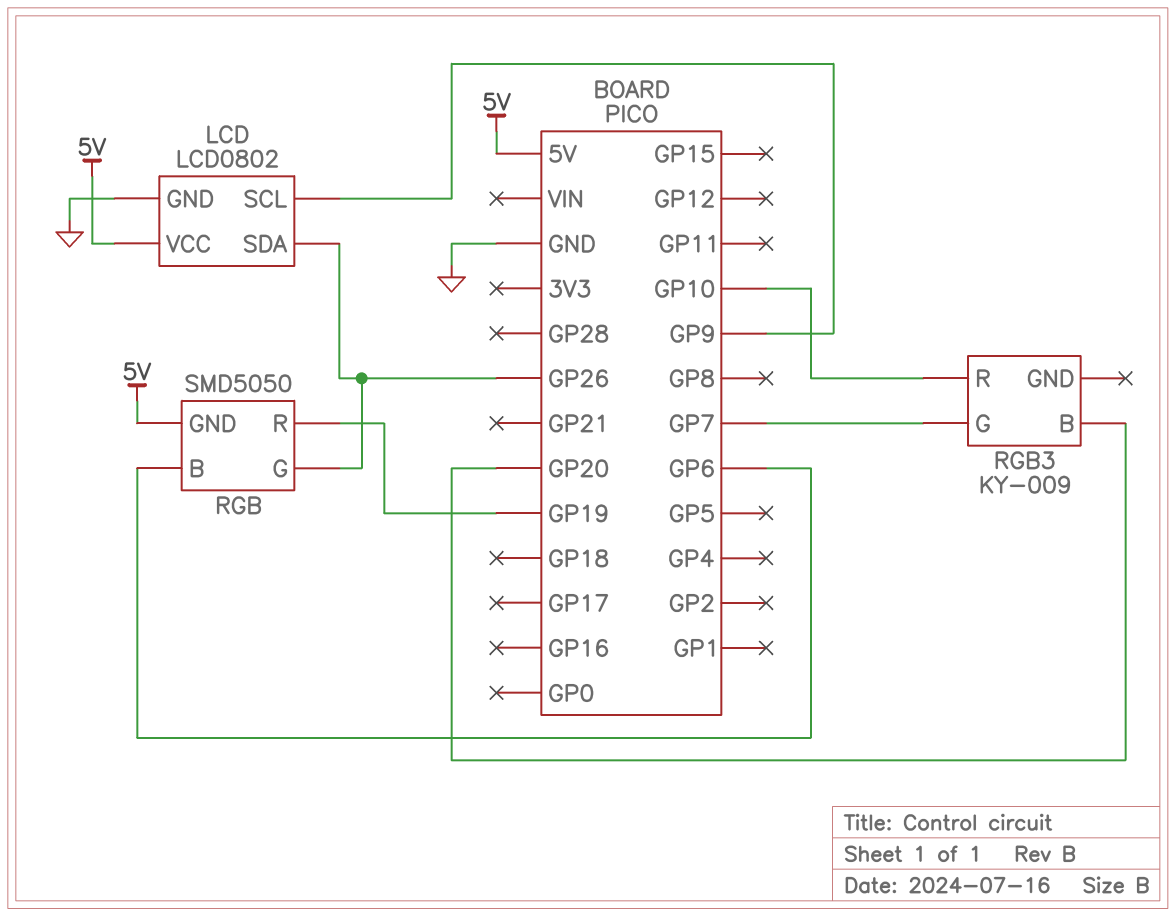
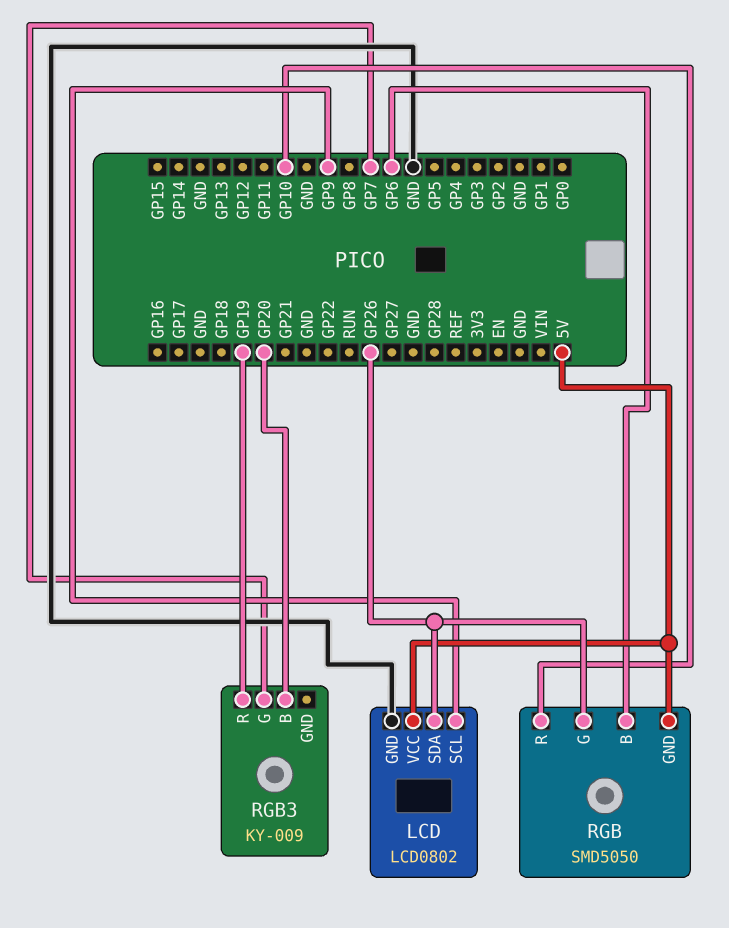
RGB pin R: GP19 -> GP10
RGB3 pin R: GP10 -> GP19

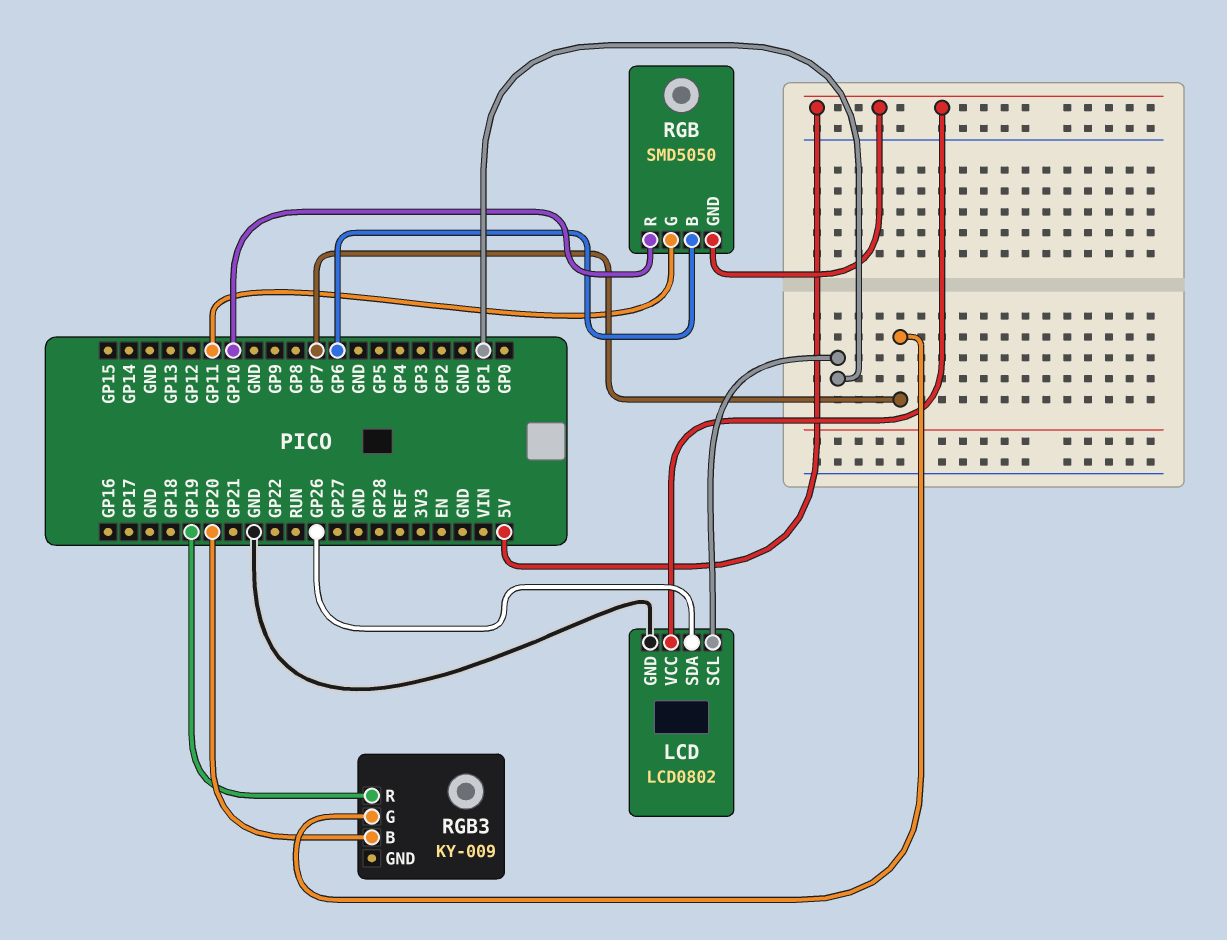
LCD pin SCL: GP9 -> GP1
RGB pin G: GP26 -> GP11

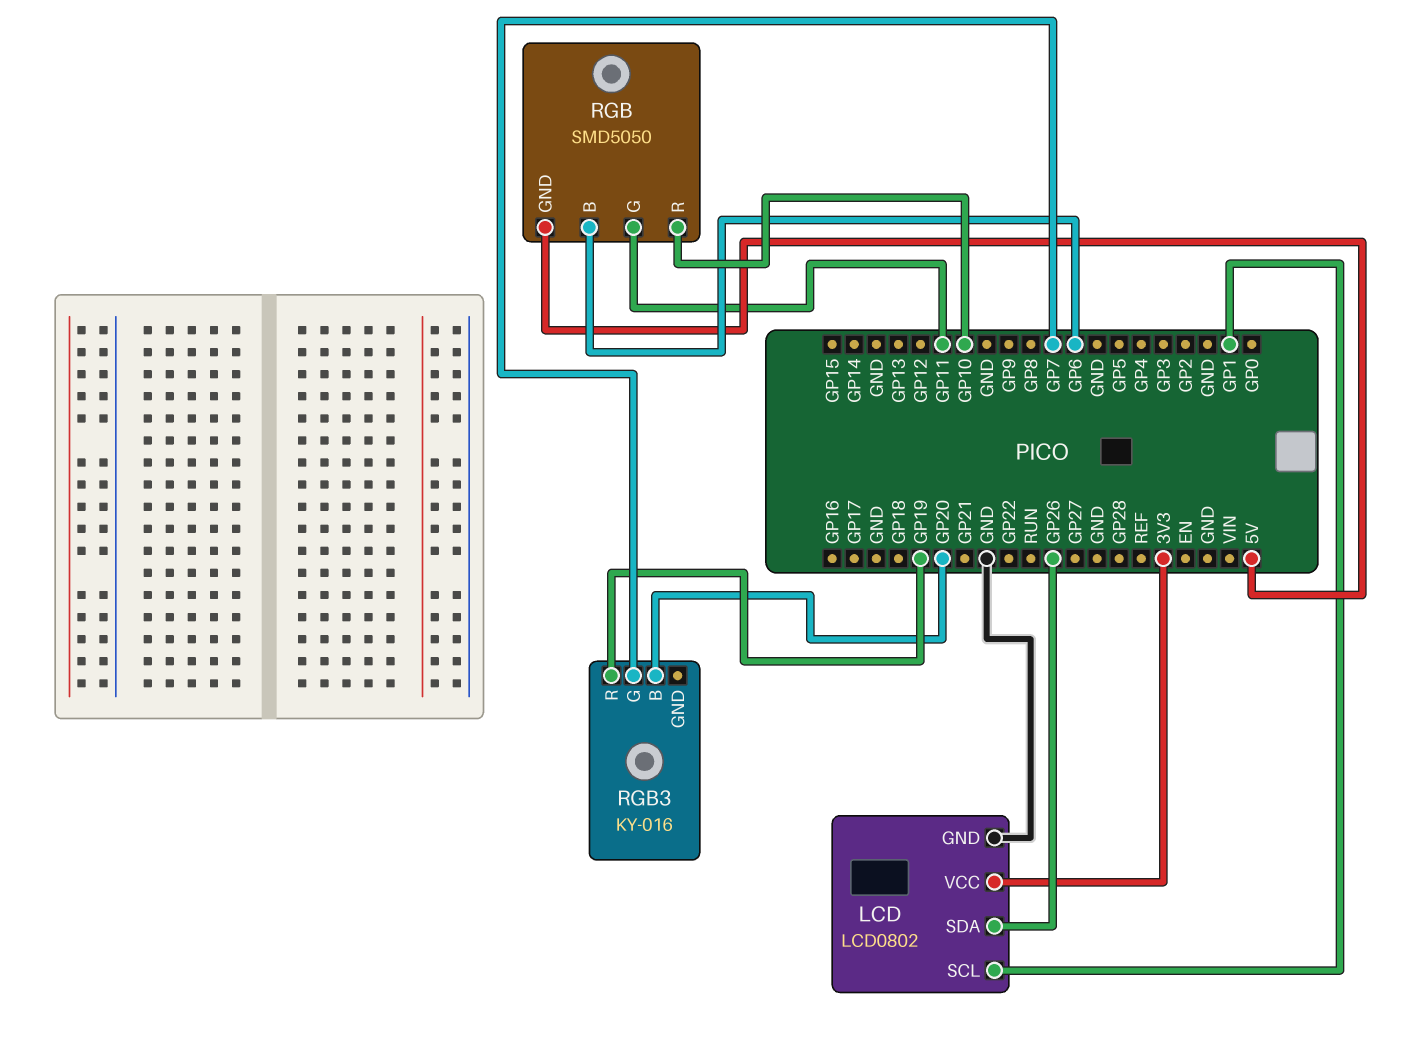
LCD pin VCC: 5V -> 3V3
RGB3: KY-009 -> KY-016

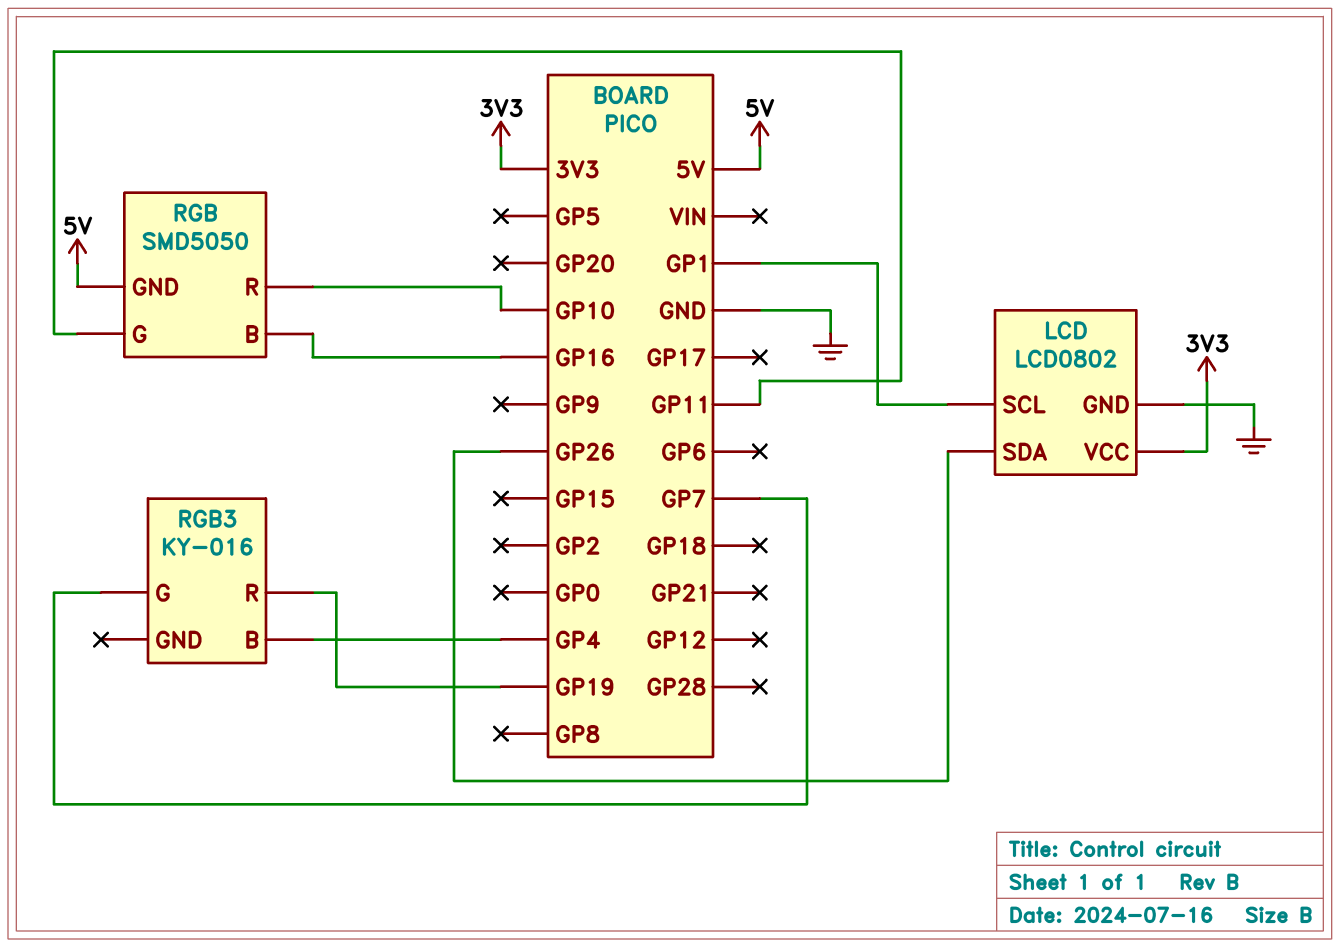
RGB pin B: GP6 -> GP16
RGB3 pin B: GP20 -> GP4

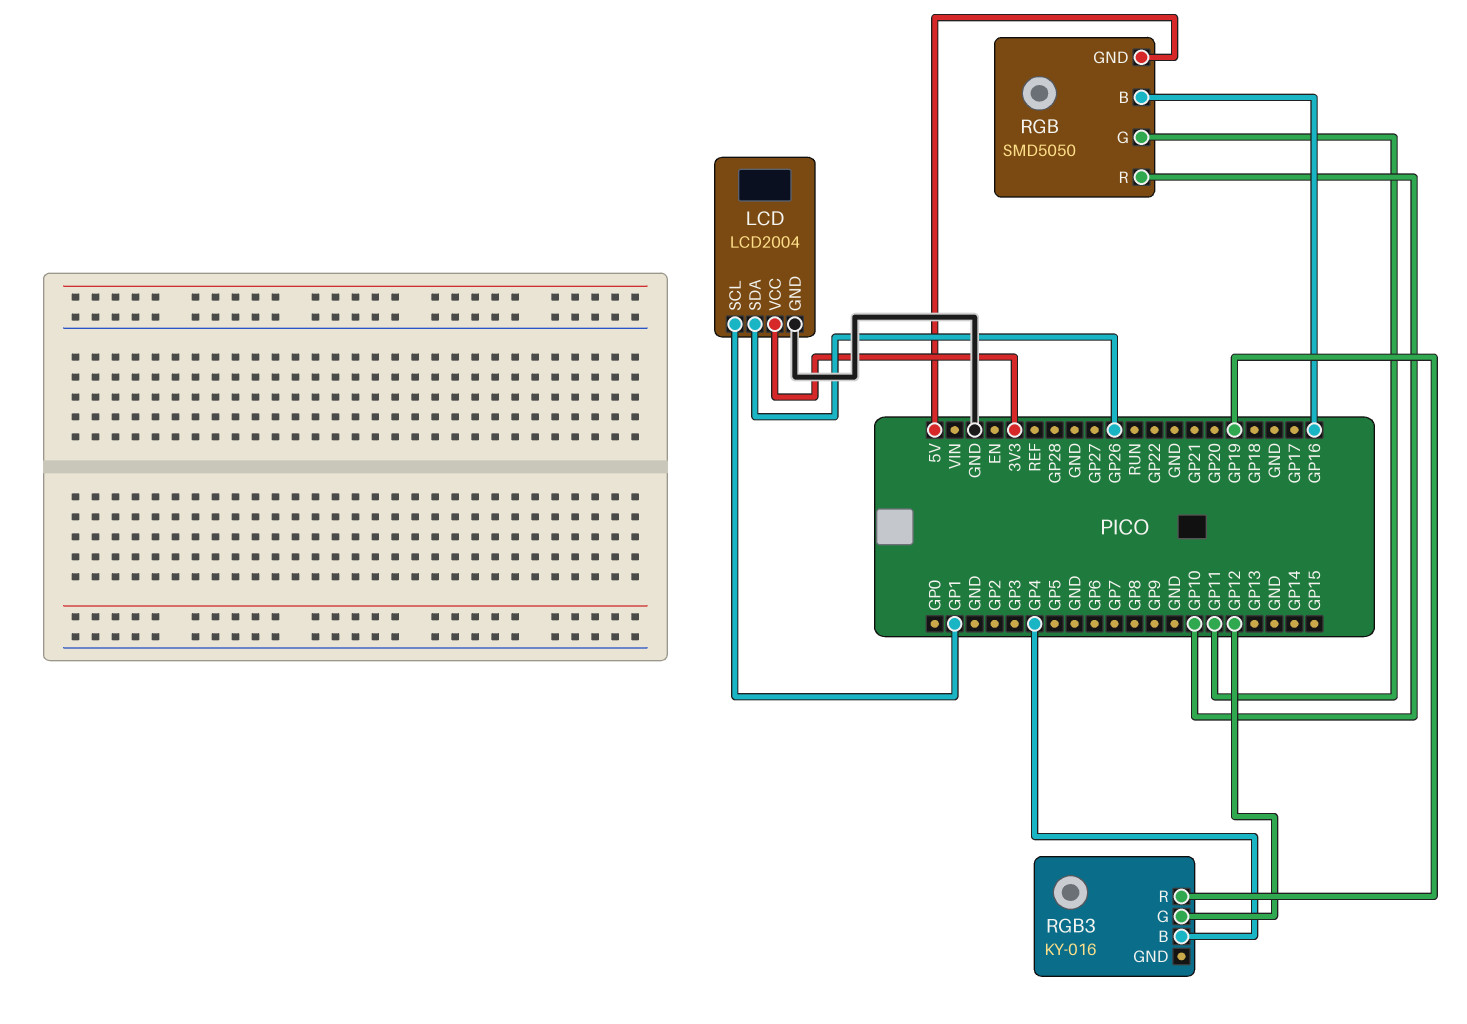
LCD: LCD0802 -> LCD2004
RGB3 pin G: GP7 -> GP12

